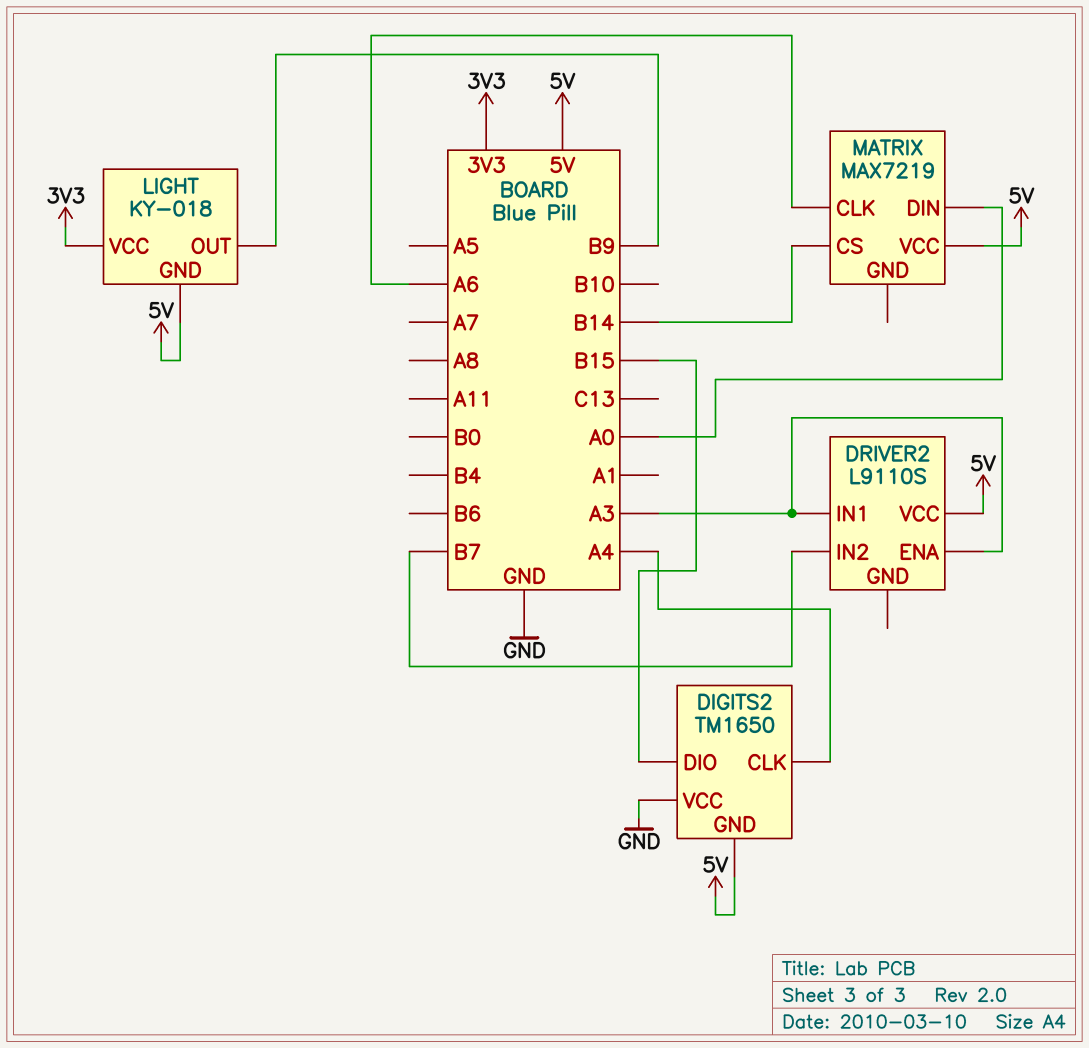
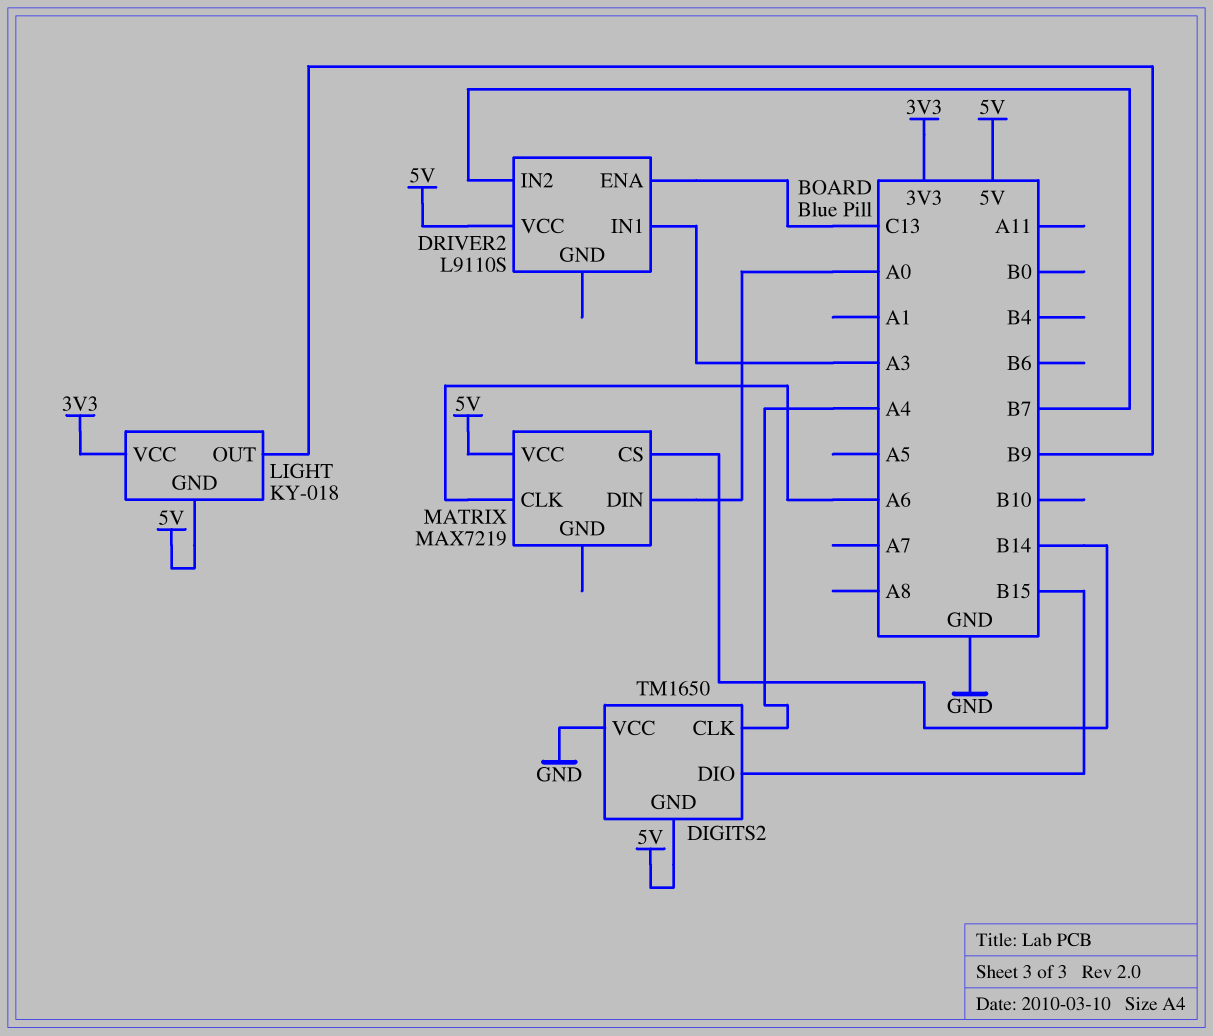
DRIVER2 pin ENA: A3 -> C13

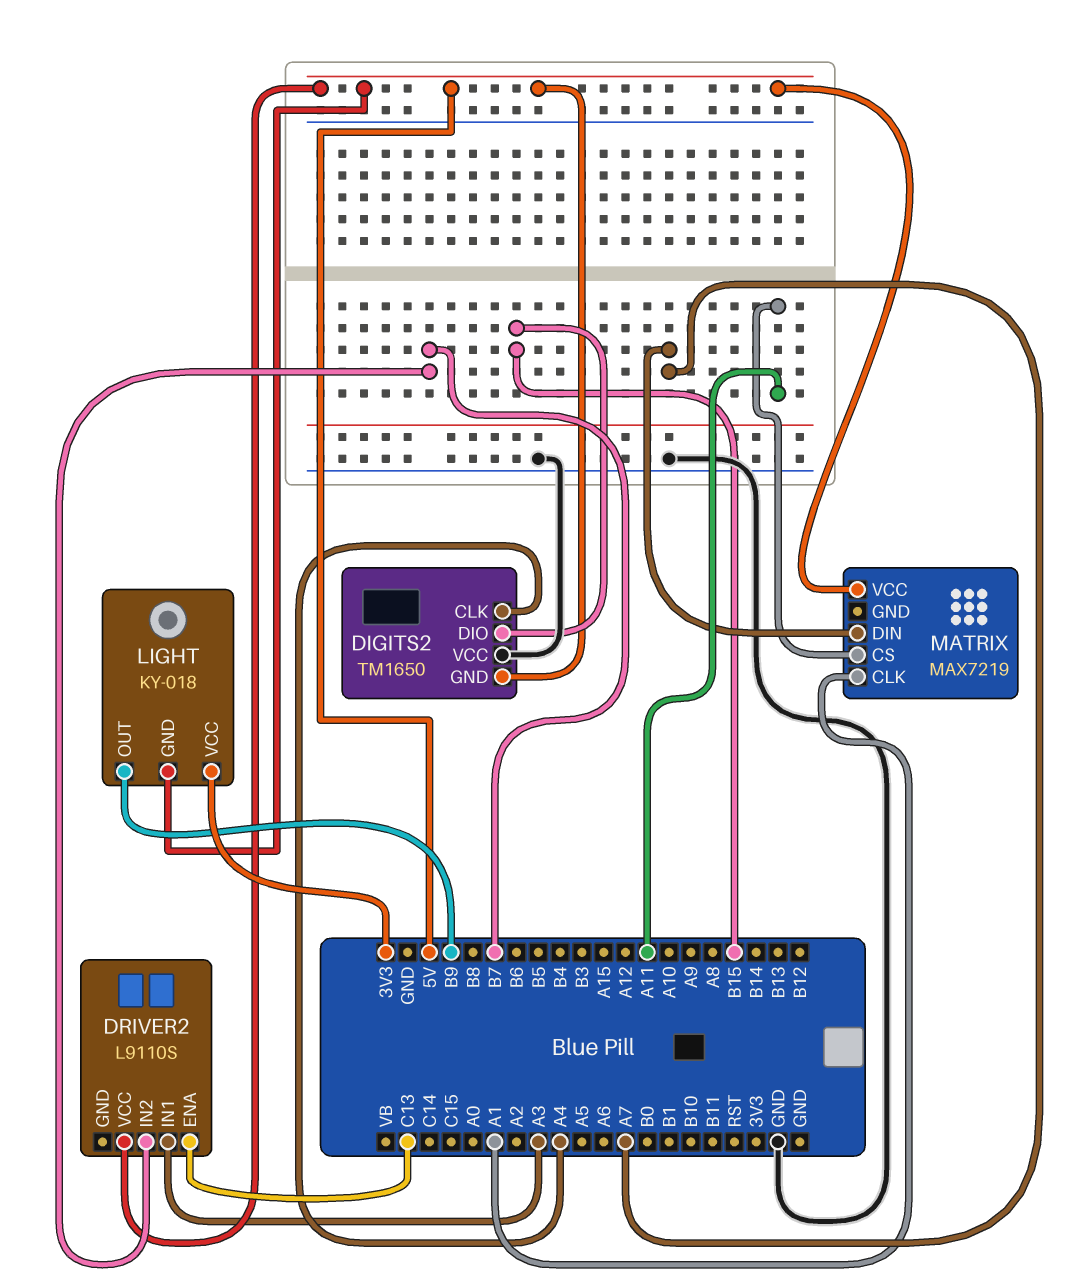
MATRIX pin CLK: A6 -> A1
MATRIX pin CS: B14 -> A11
MATRIX pin DIN: A0 -> A7

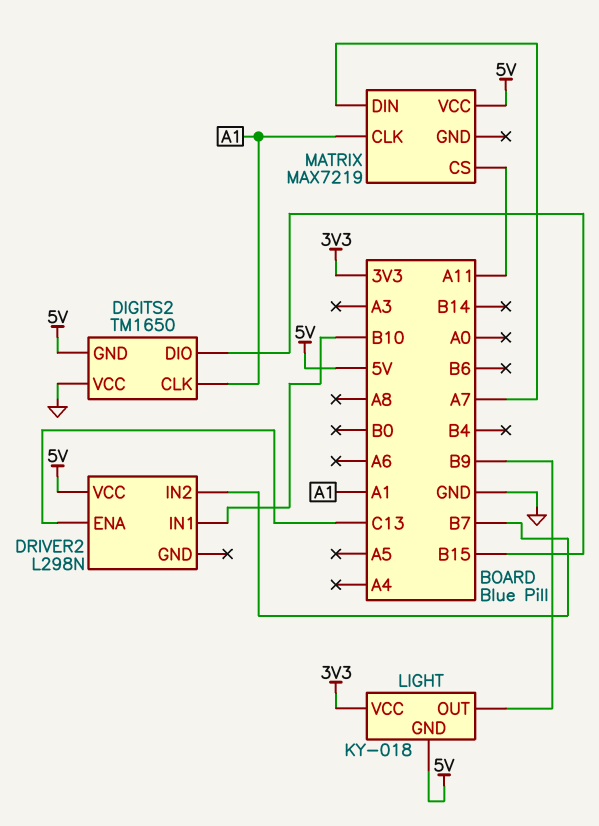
DIGITS2 pin CLK: A4 -> A1
DRIVER2: L9110S -> L298N
DRIVER2 pin IN1: A3 -> B10

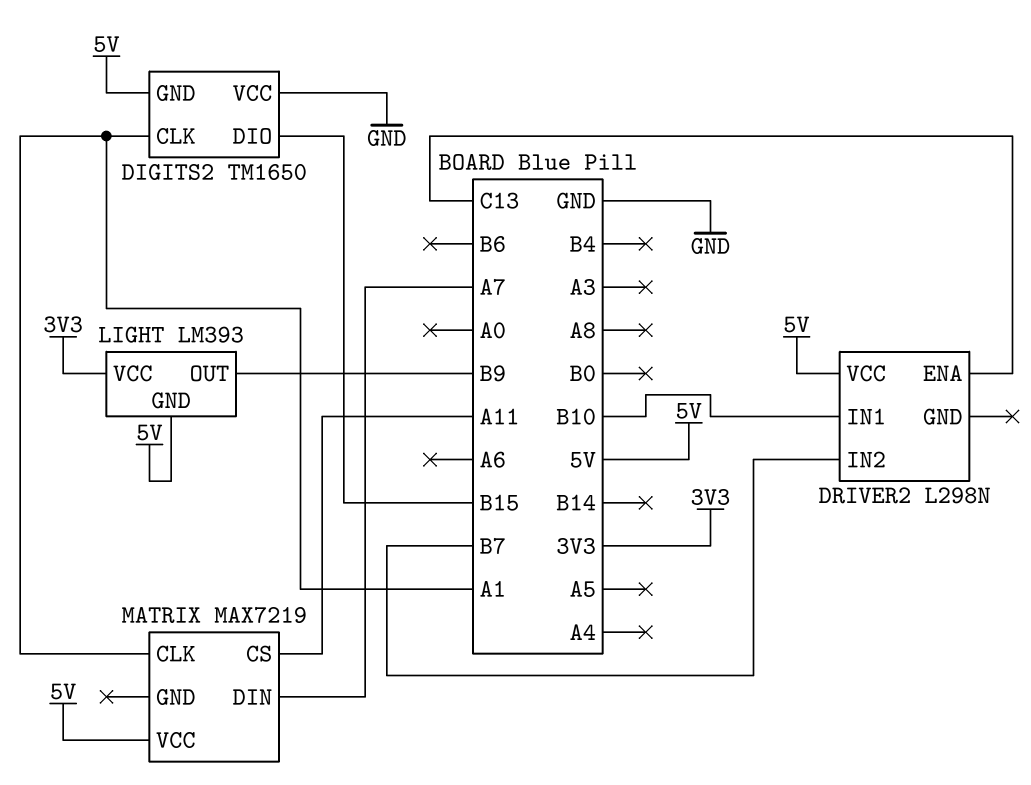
LIGHT: KY-018 -> LM393

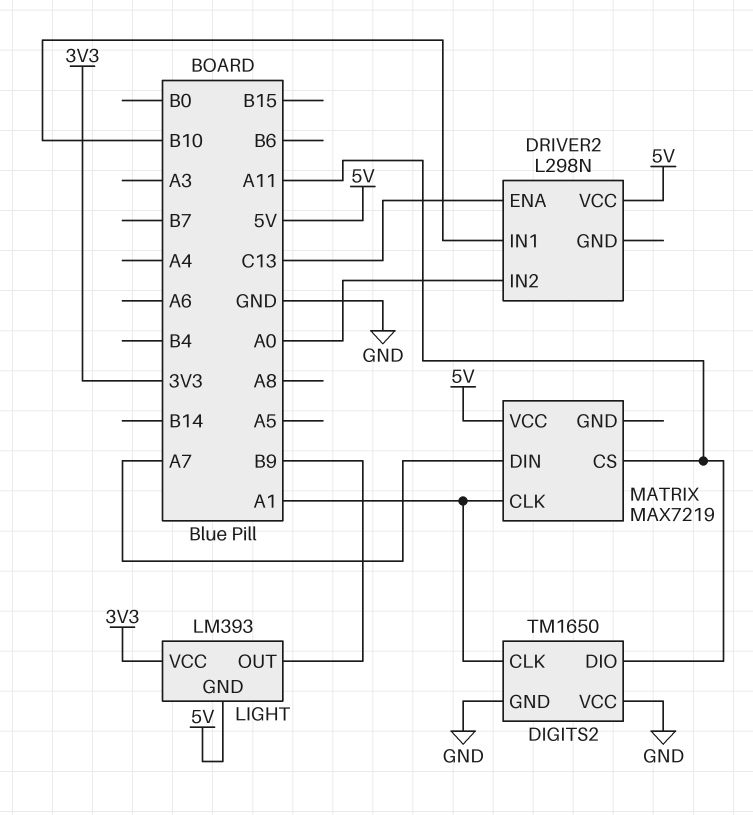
DIGITS2 pin DIO: B15 -> A11
DIGITS2 pin GND: 5V -> GND
DRIVER2 pin IN2: B7 -> A0

